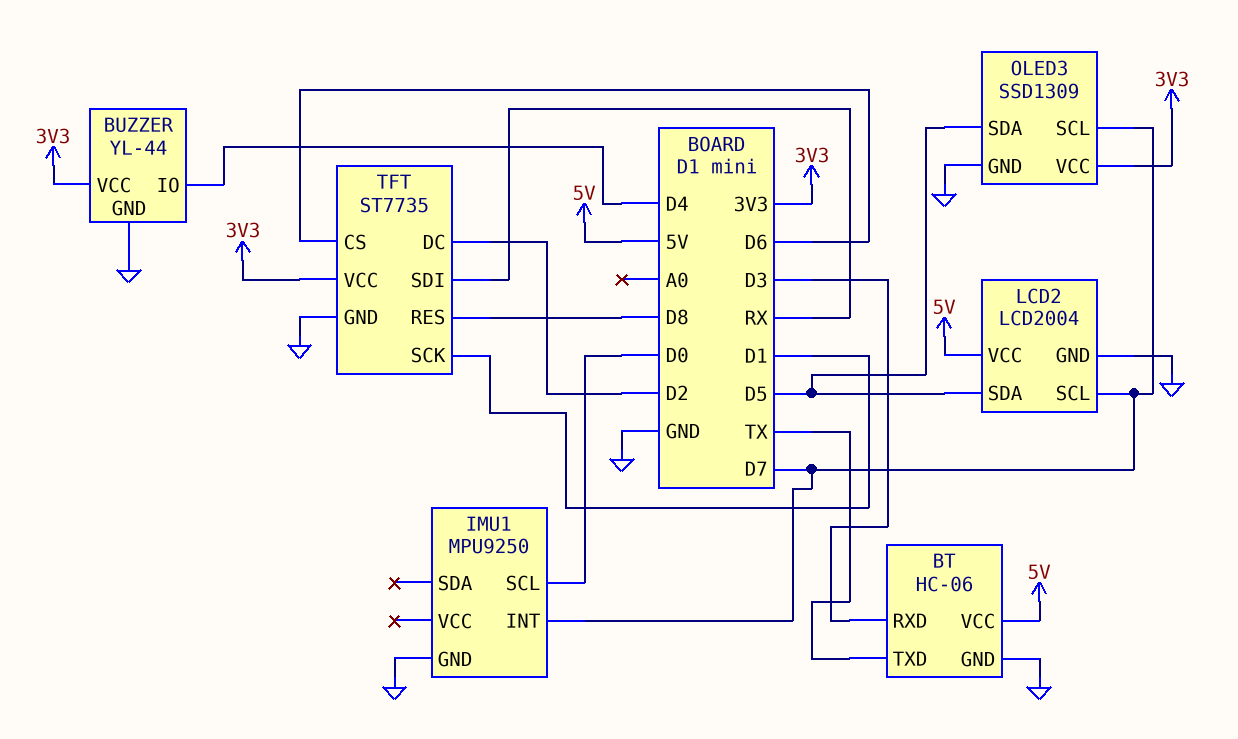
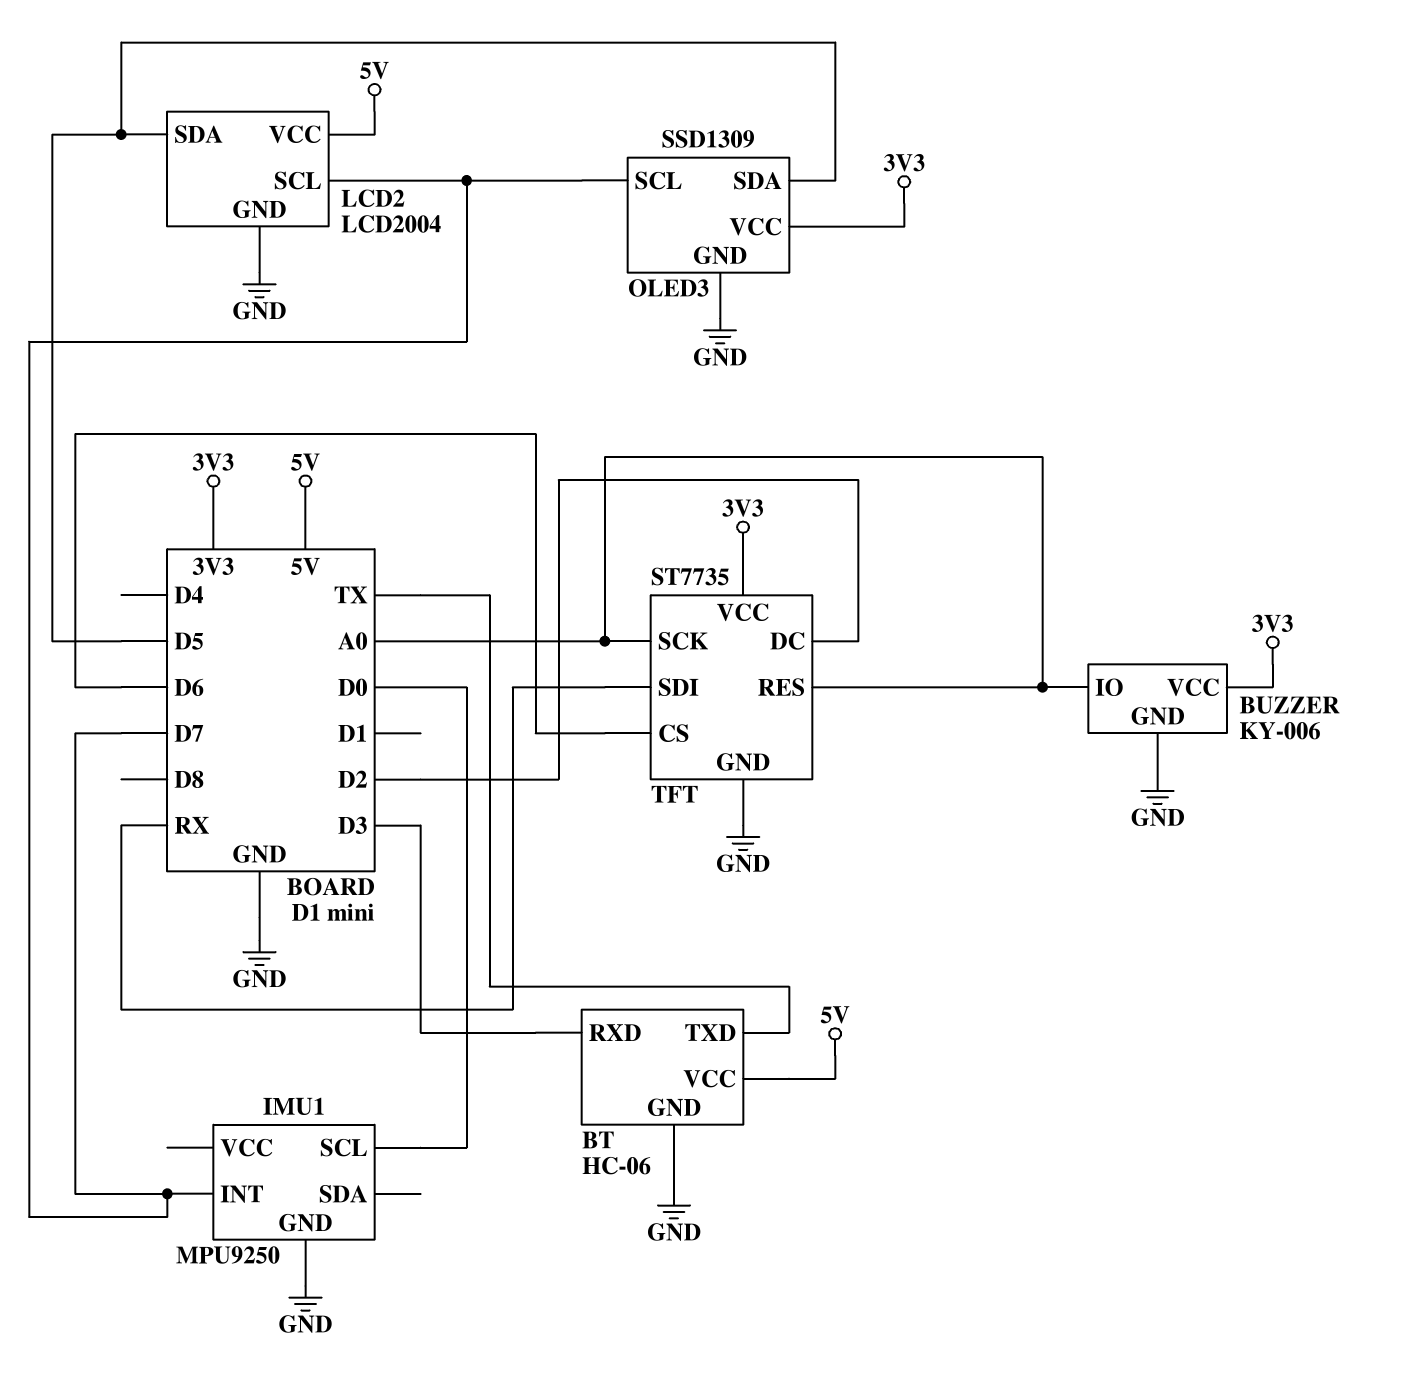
BUZZER: YL-44 -> KY-006
BUZZER pin IO: D4 -> A0
TFT pin RES: D8 -> A0
TFT pin SCK: D1 -> A0

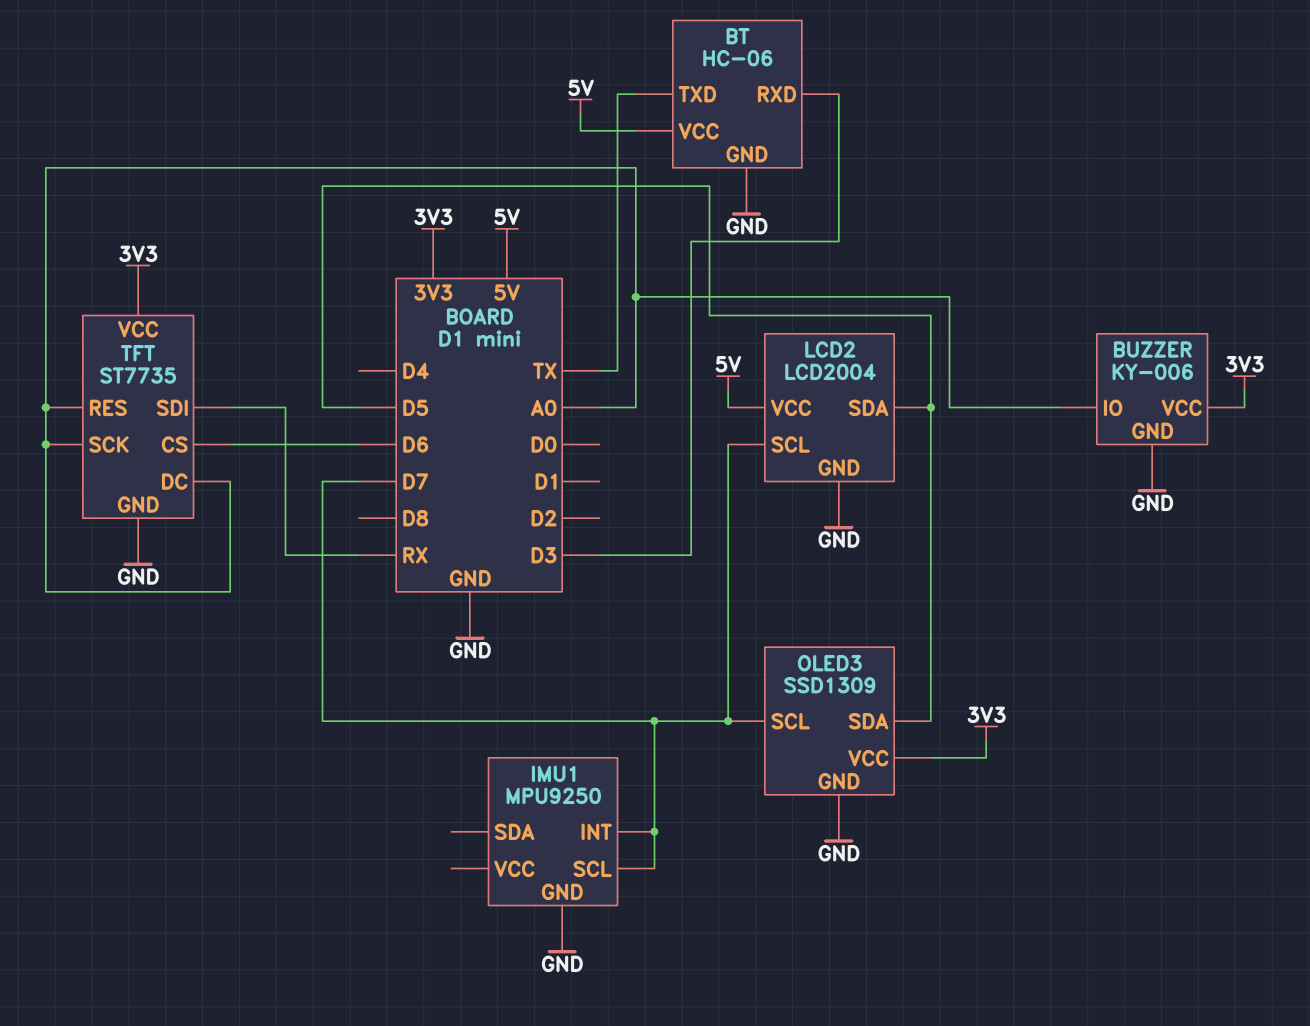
IMU1 pin SCL: D0 -> D7
TFT pin DC: D2 -> A0

